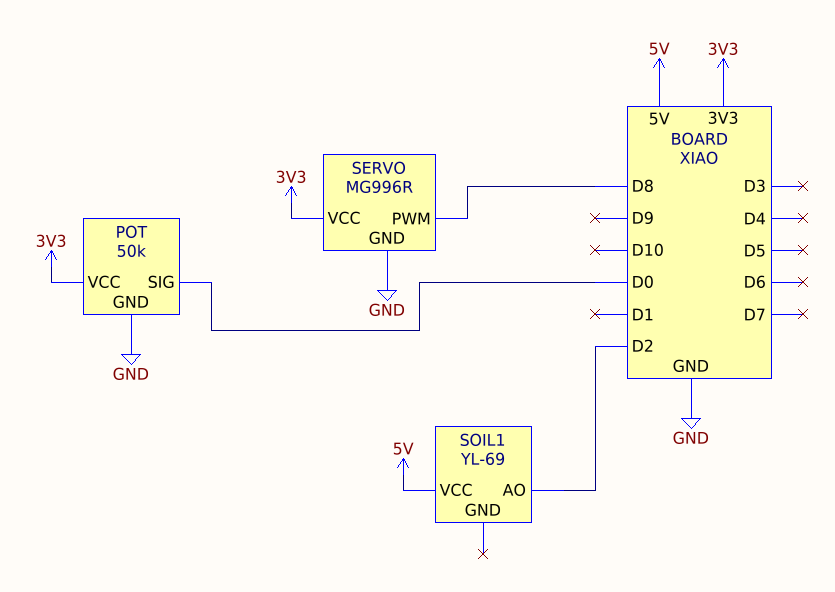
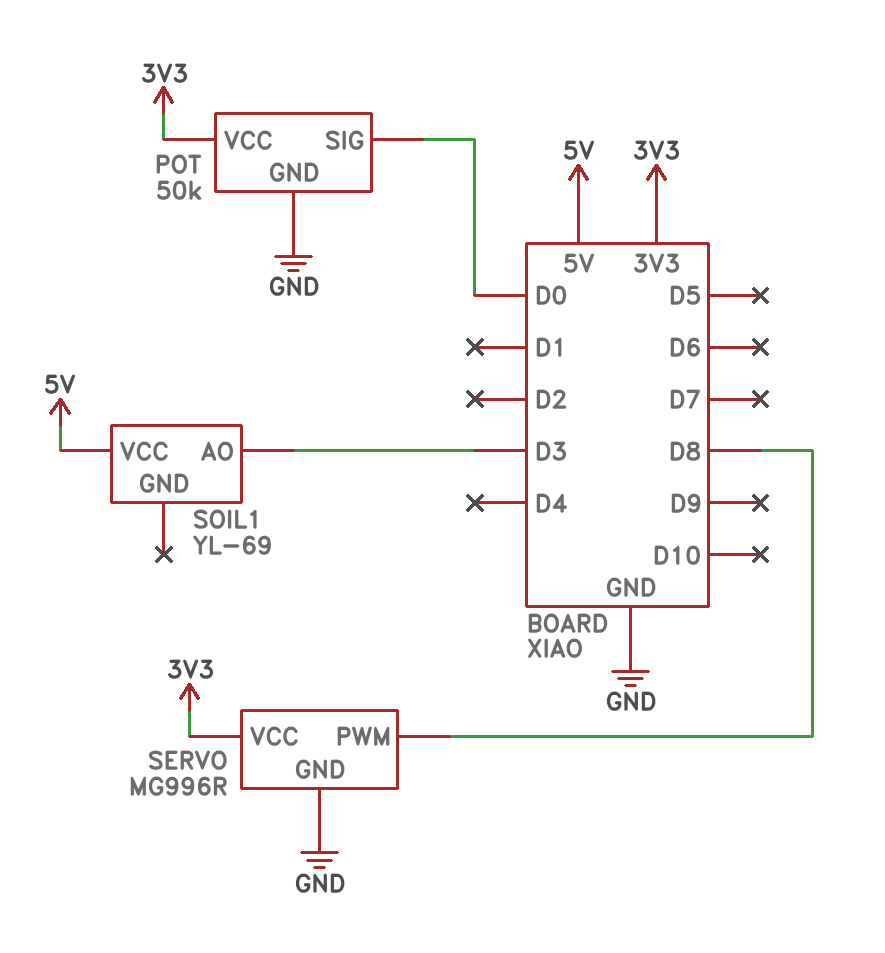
SOIL1 pin AO: D2 -> D3

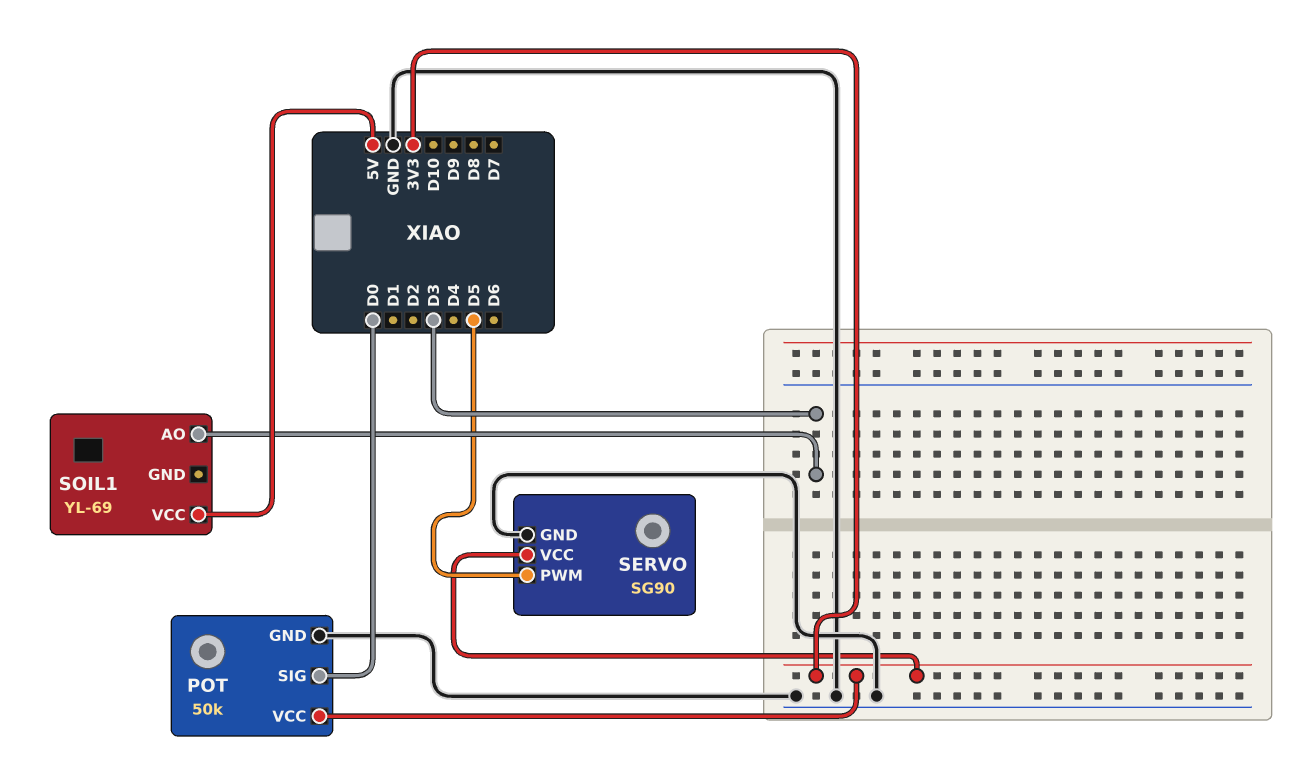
SERVO: MG996R -> SG90
SERVO pin PWM: D8 -> D5

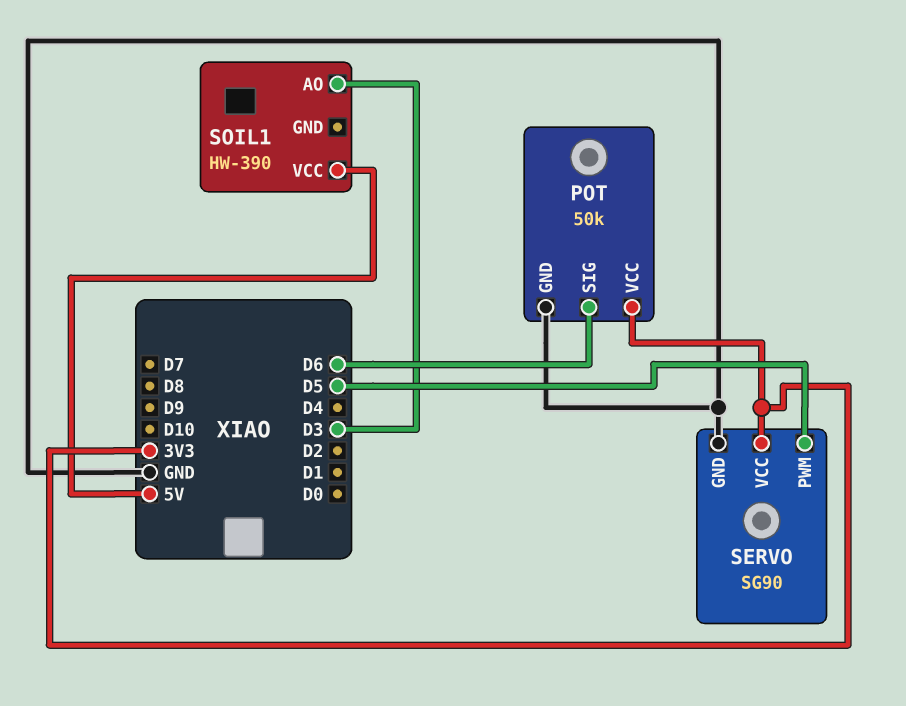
POT pin SIG: D0 -> D6
SOIL1: YL-69 -> HW-390

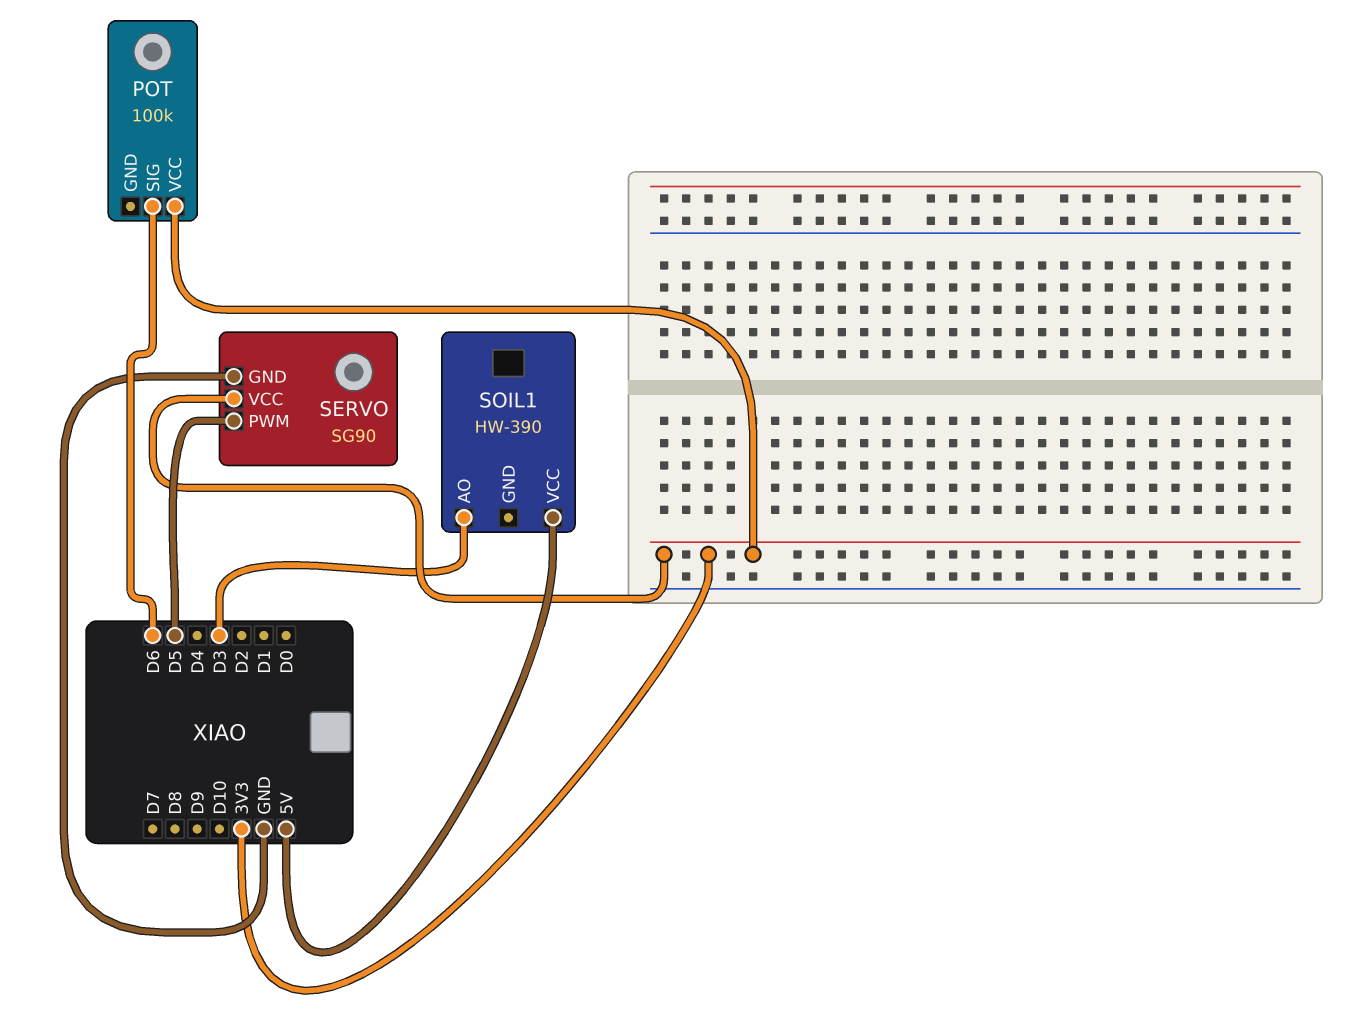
POT: 50k -> 100k
POT pin GND: GND -> none

